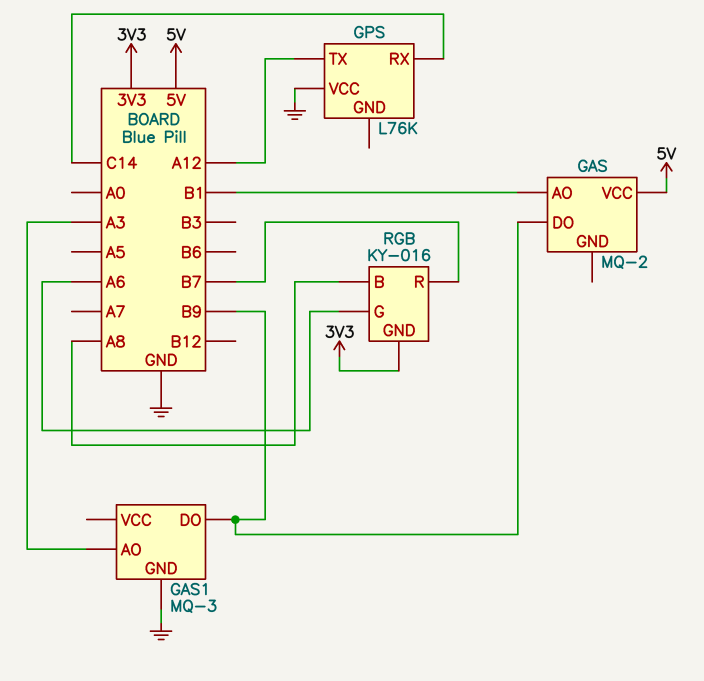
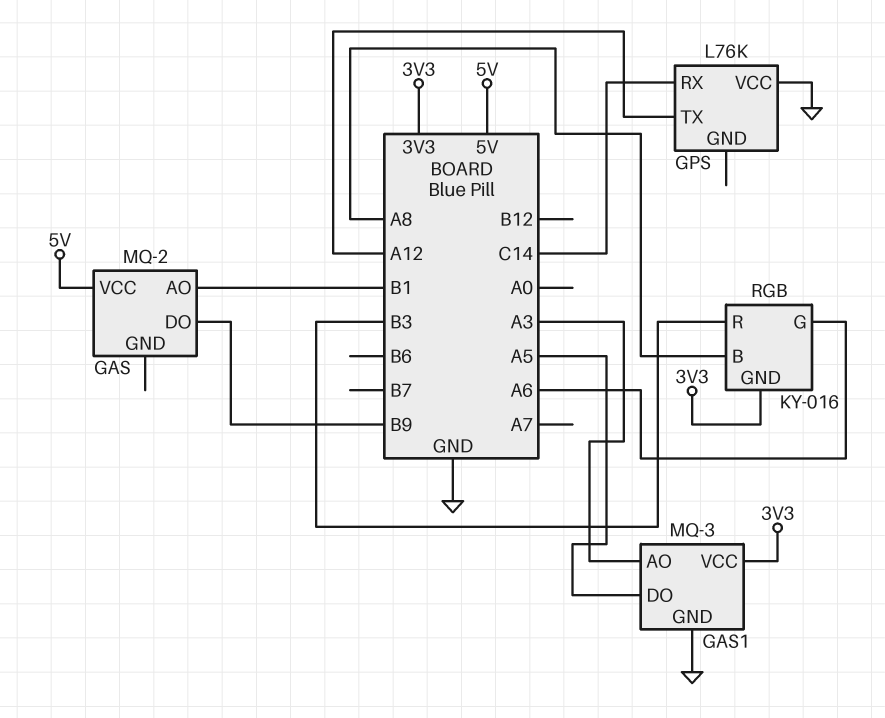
GAS1 pin DO: B9 -> A5
GAS1 pin VCC: none -> 3V3
RGB pin R: B7 -> B3

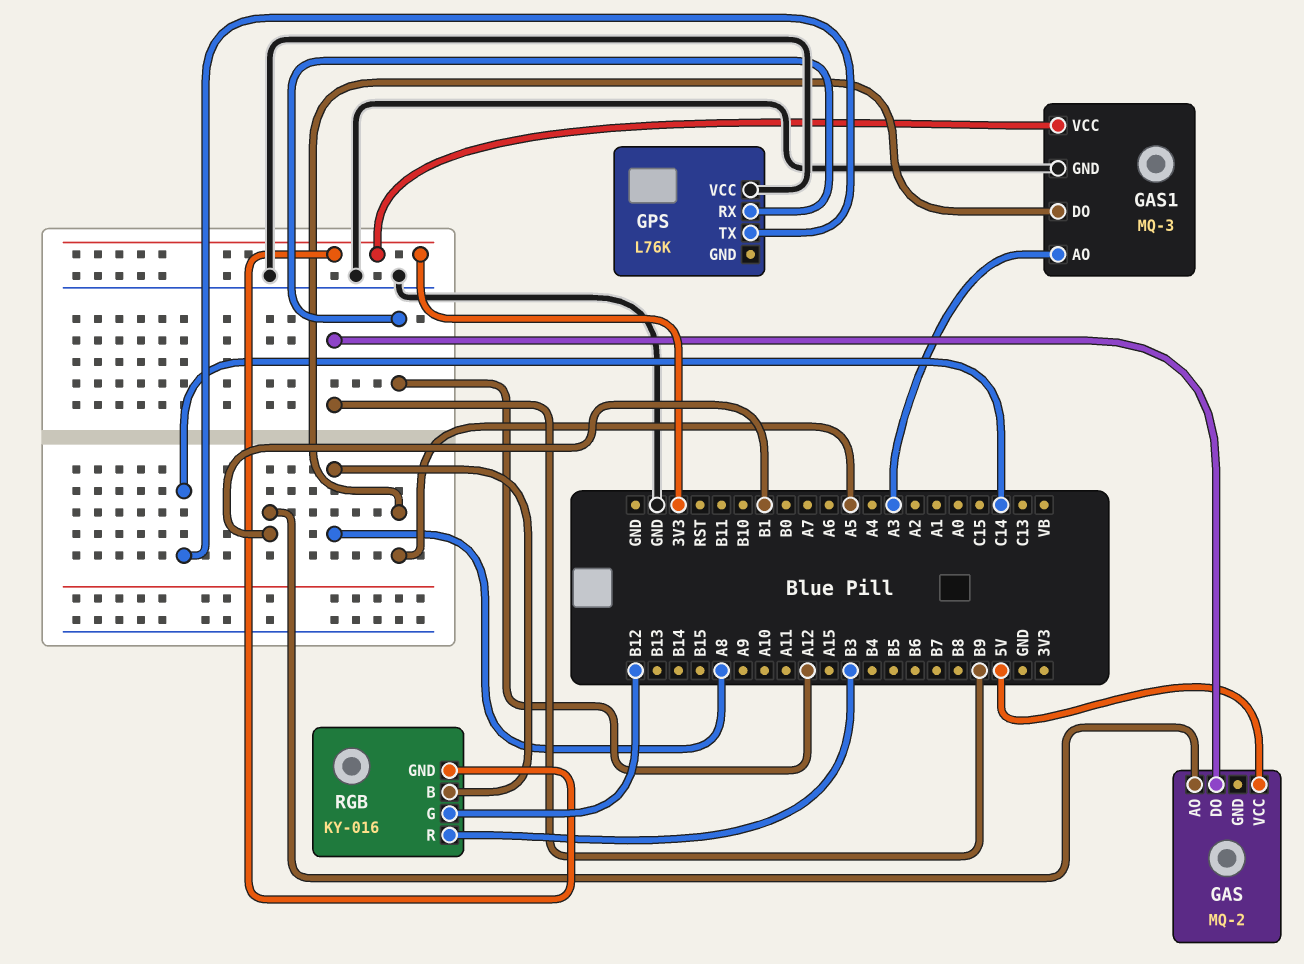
GPS pin RX: C14 -> A12
GPS pin TX: A12 -> C14
RGB pin G: A6 -> B12

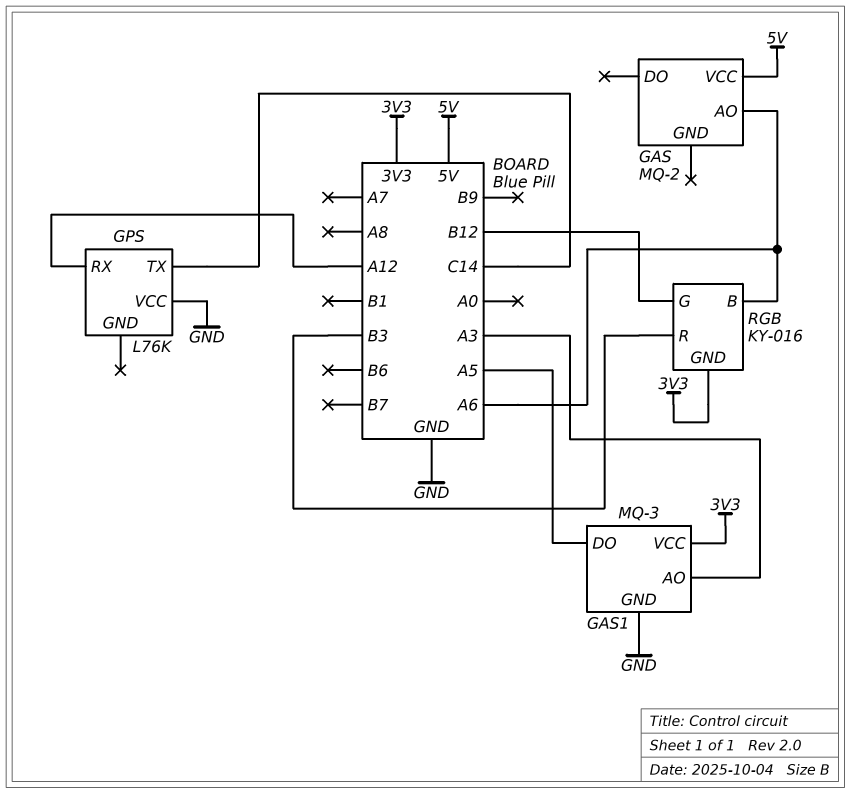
GAS pin AO: B1 -> A6
GAS pin DO: B9 -> none
RGB pin B: A8 -> A6

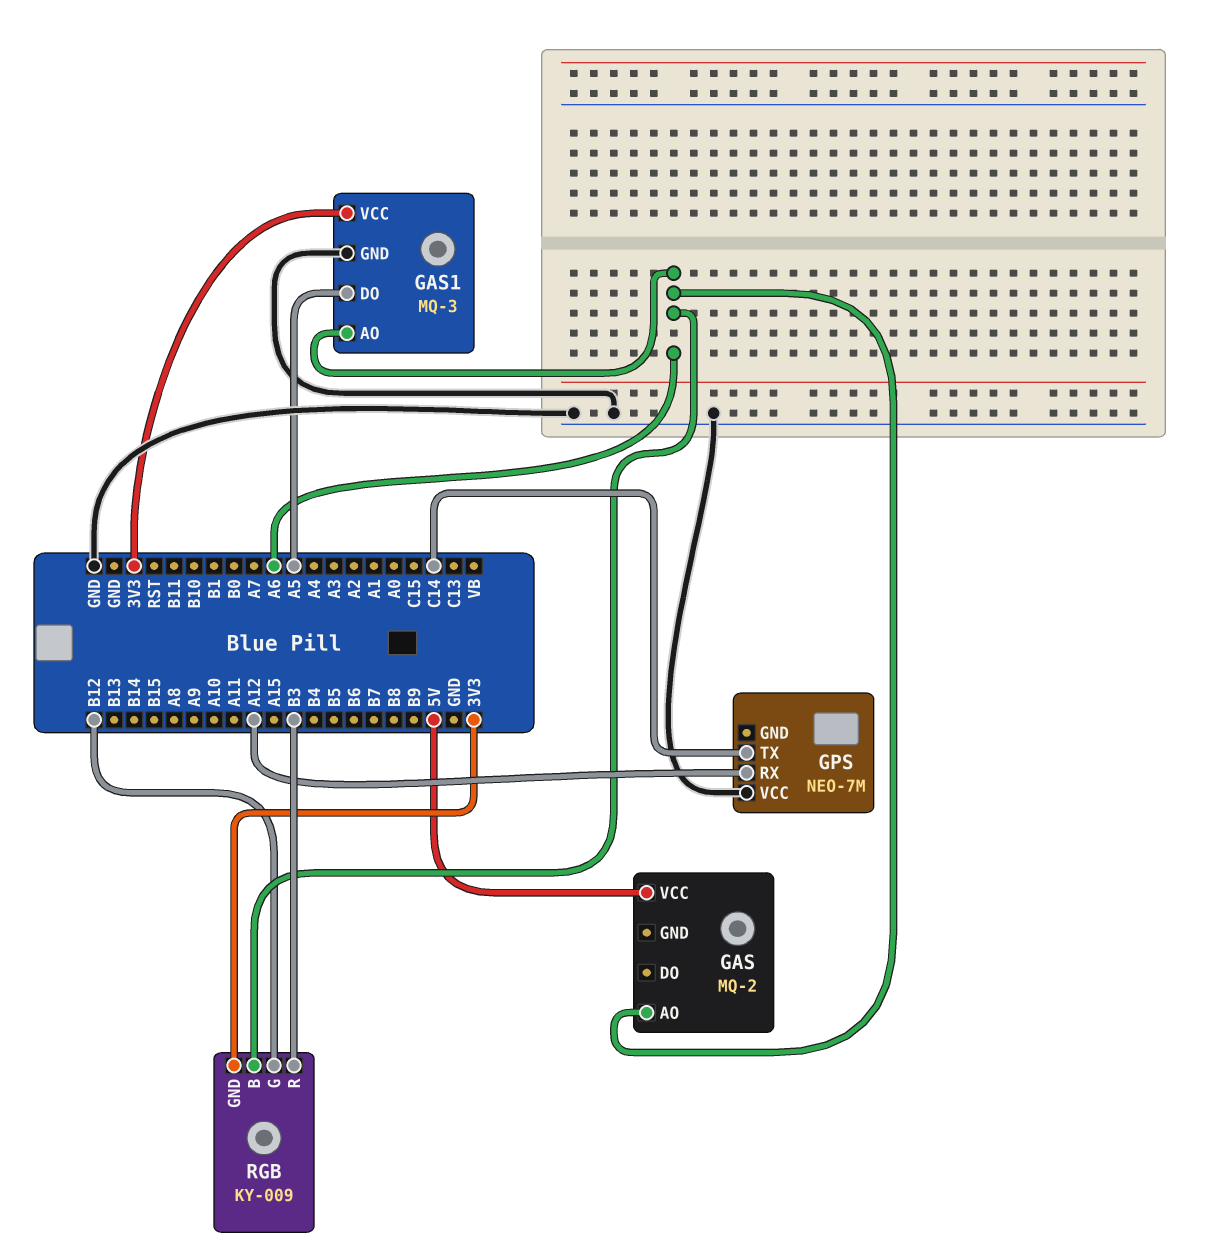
GAS1 pin AO: A3 -> A6
GPS: L76K -> NEO-7M
RGB: KY-016 -> KY-009

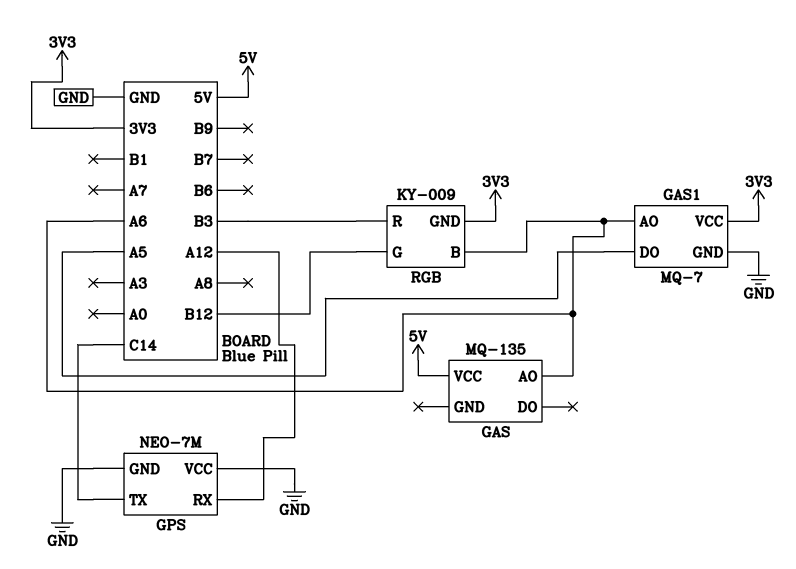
GAS: MQ-2 -> MQ-135
GAS1: MQ-3 -> MQ-7
GPS pin GND: none -> GND

